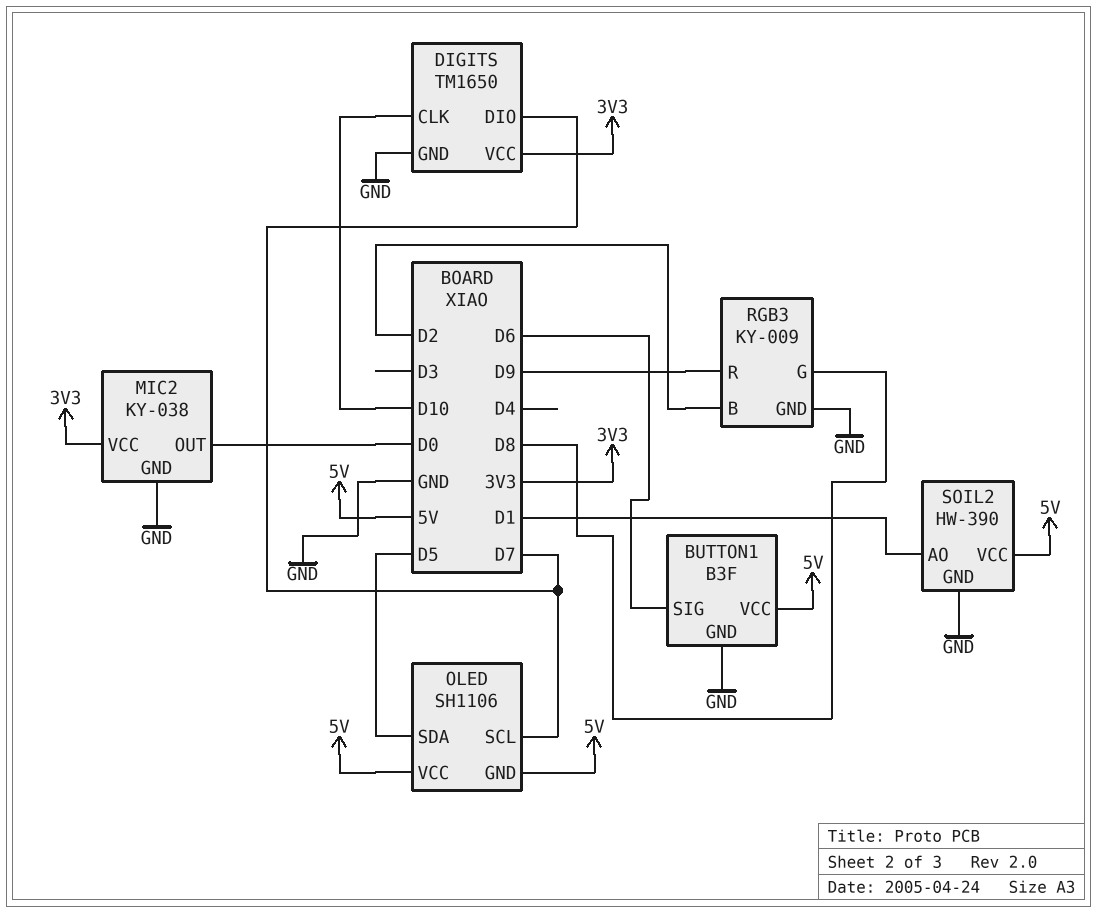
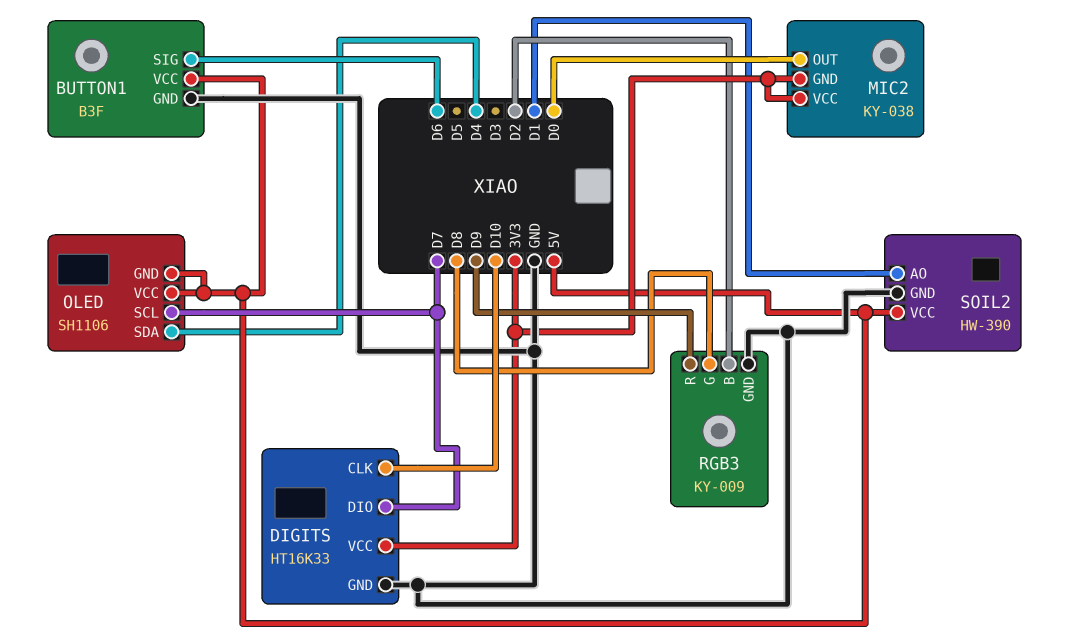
DIGITS: TM1650 -> HT16K33
MIC2 pin GND: GND -> 3V3
OLED pin SDA: D5 -> D4

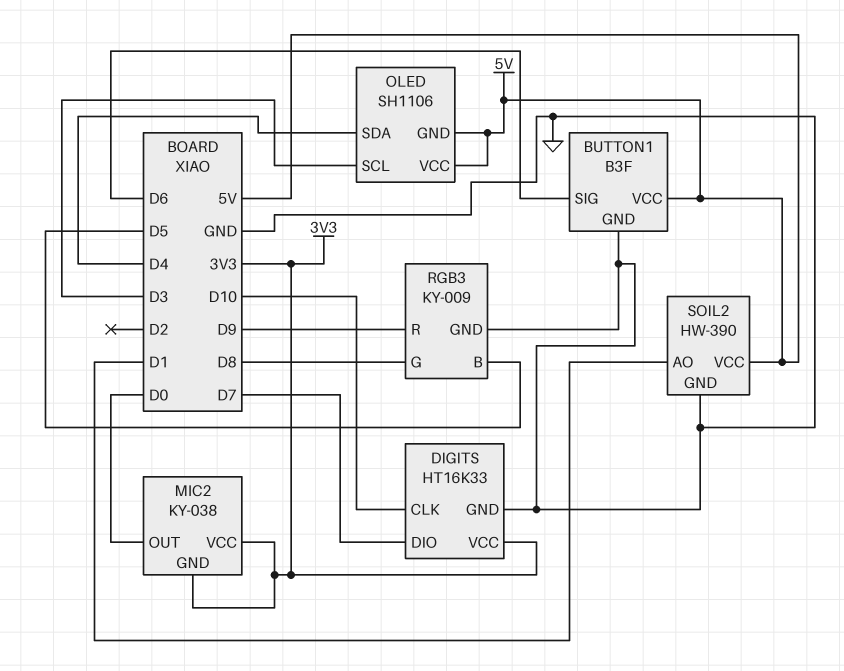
OLED pin SCL: D7 -> D3
RGB3 pin B: D2 -> D5

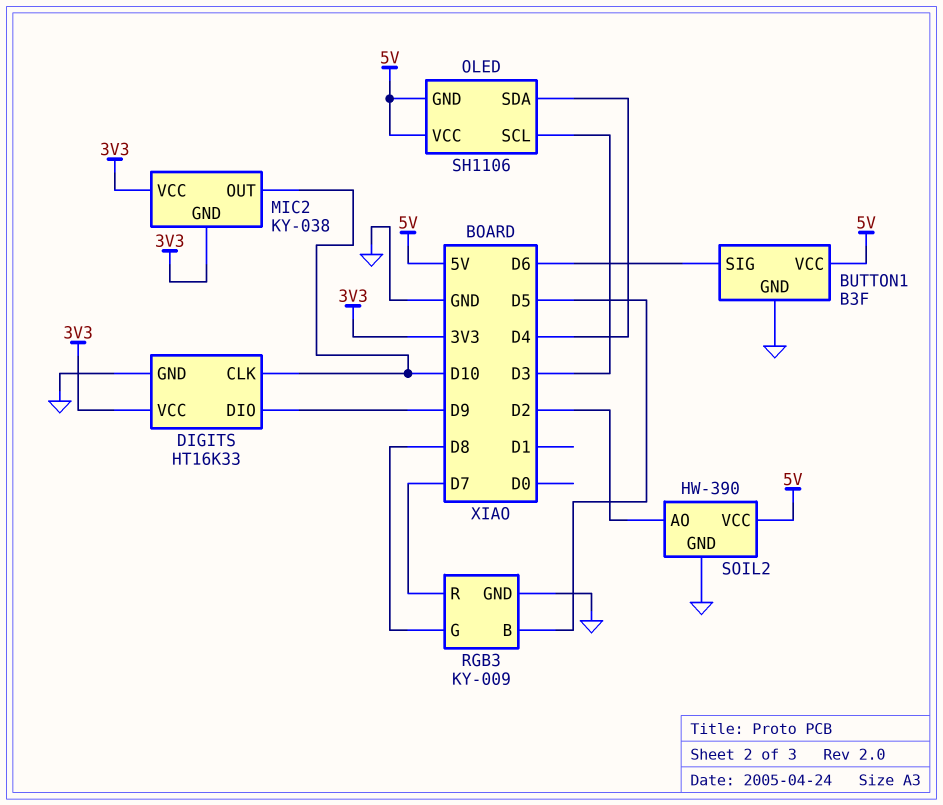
DIGITS pin DIO: D7 -> D9
MIC2 pin OUT: D0 -> D10
RGB3 pin R: D9 -> D7
SOIL2 pin AO: D1 -> D2

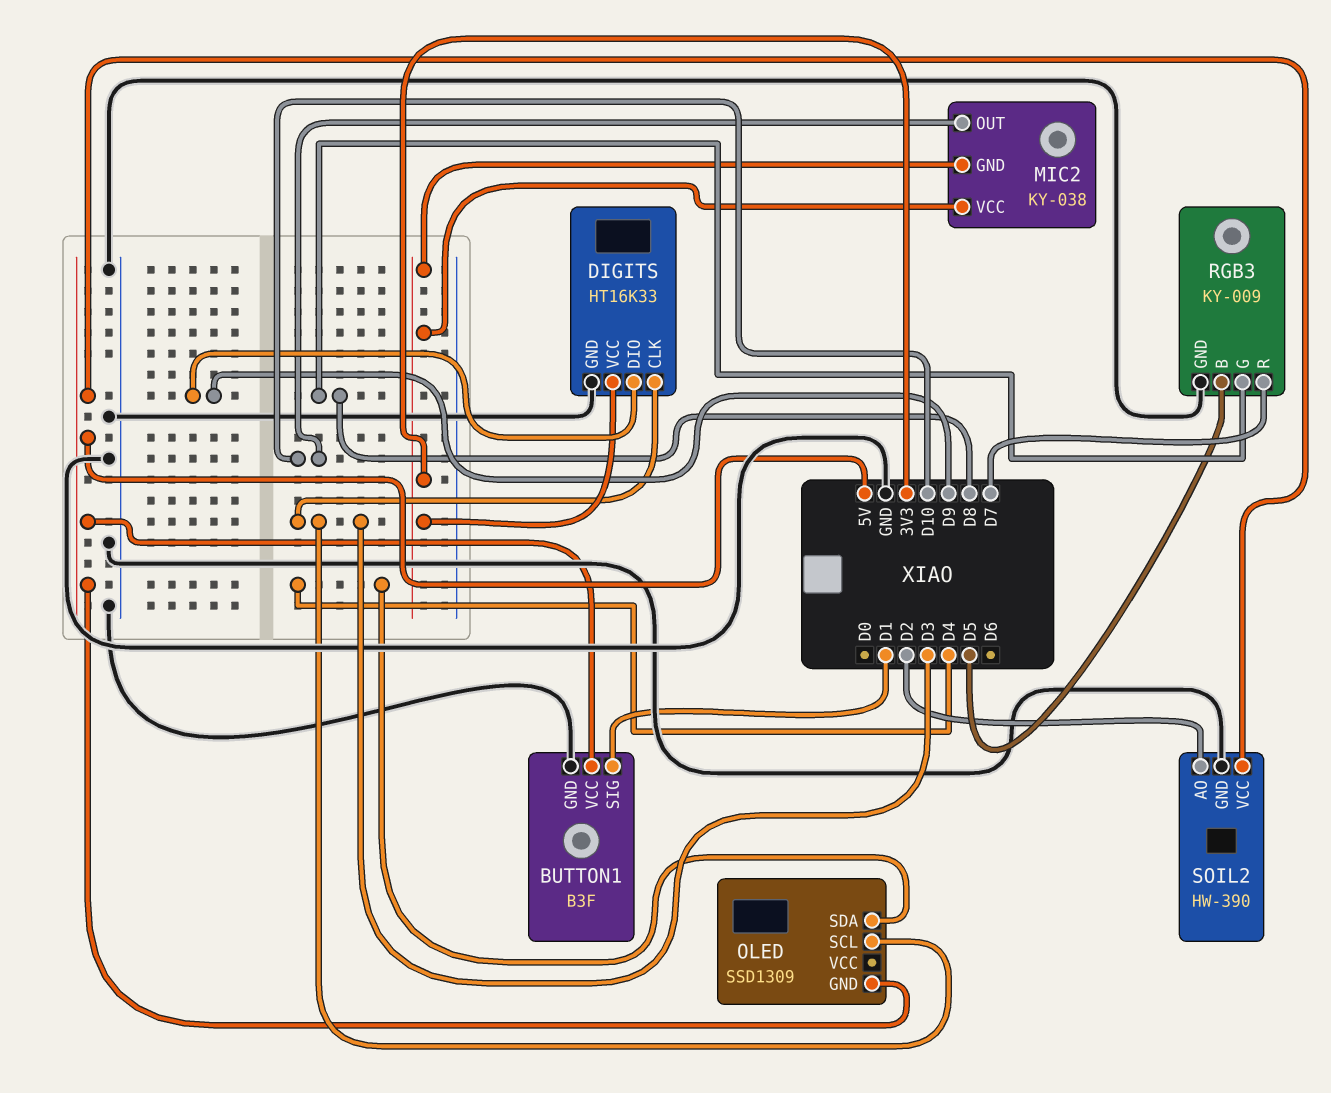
BUTTON1 pin SIG: D6 -> D1
DIGITS pin CLK: D10 -> D3
OLED: SH1106 -> SSD1309
OLED pin VCC: 5V -> none

